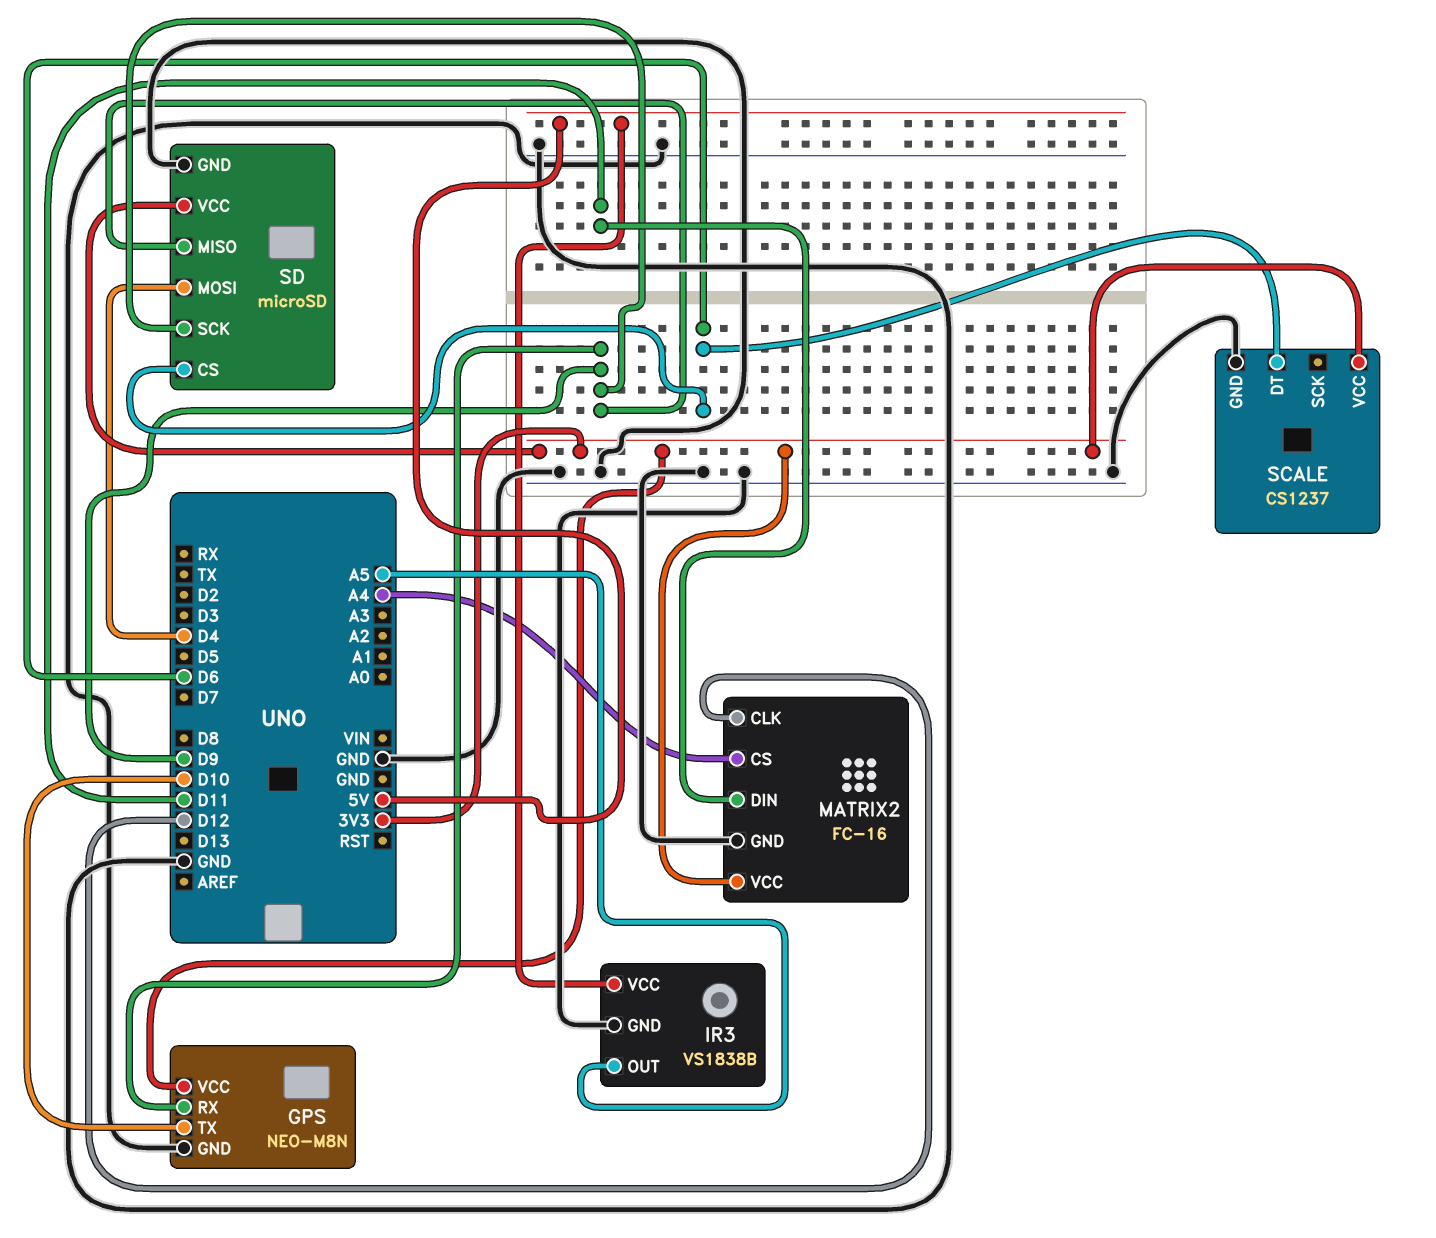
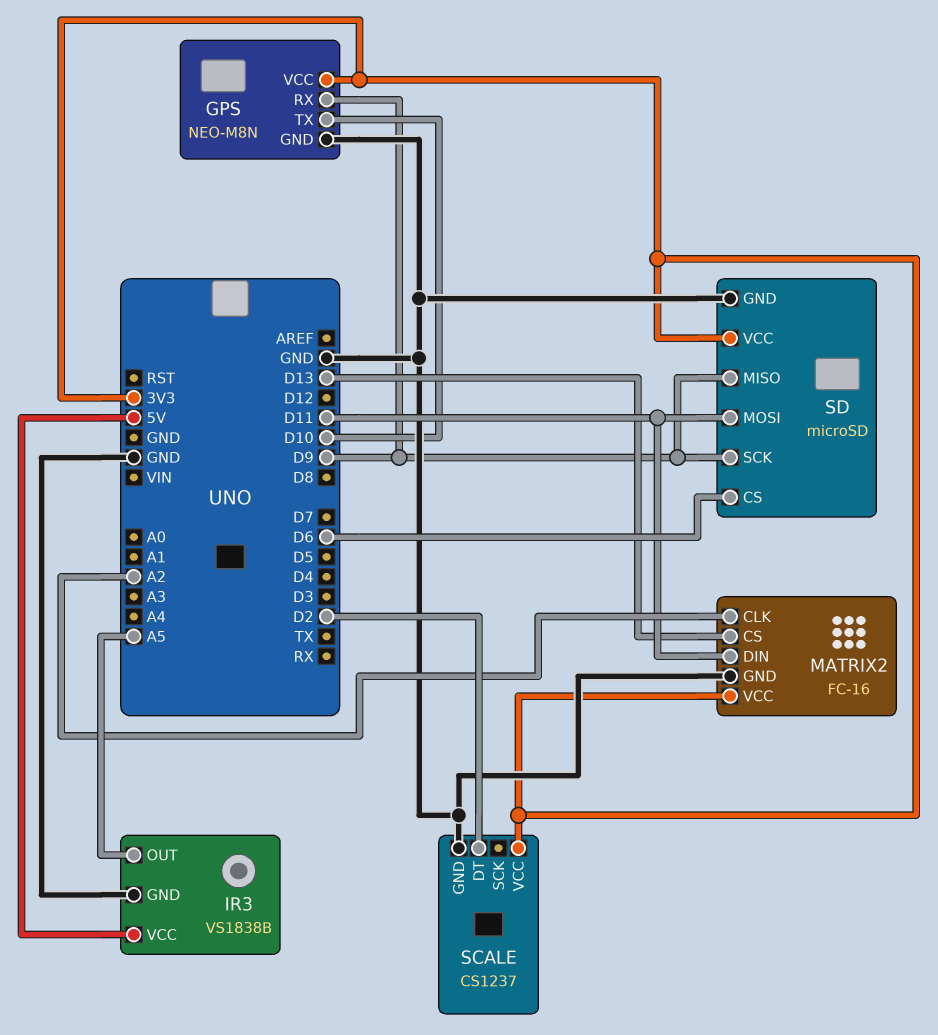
MATRIX2 pin CLK: D12 -> A2
MATRIX2 pin CS: A4 -> D13
SCALE pin DT: D6 -> D2
SD pin MOSI: D4 -> D11

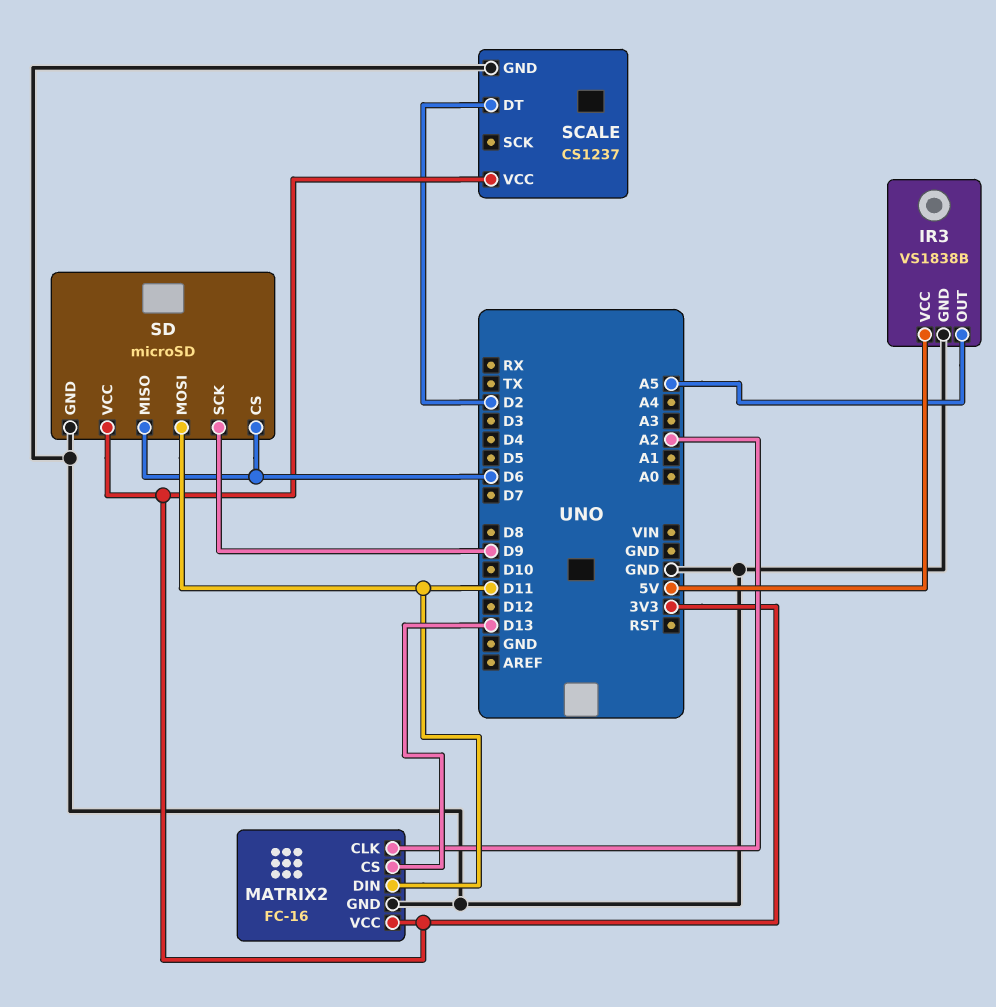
GPS: NEO-M8N -> none
GPS pin GND: GND -> none
GPS pin RX: D9 -> none
GPS pin TX: D10 -> none
GPS pin VCC: 3V3 -> none
SD pin MISO: D9 -> D6

